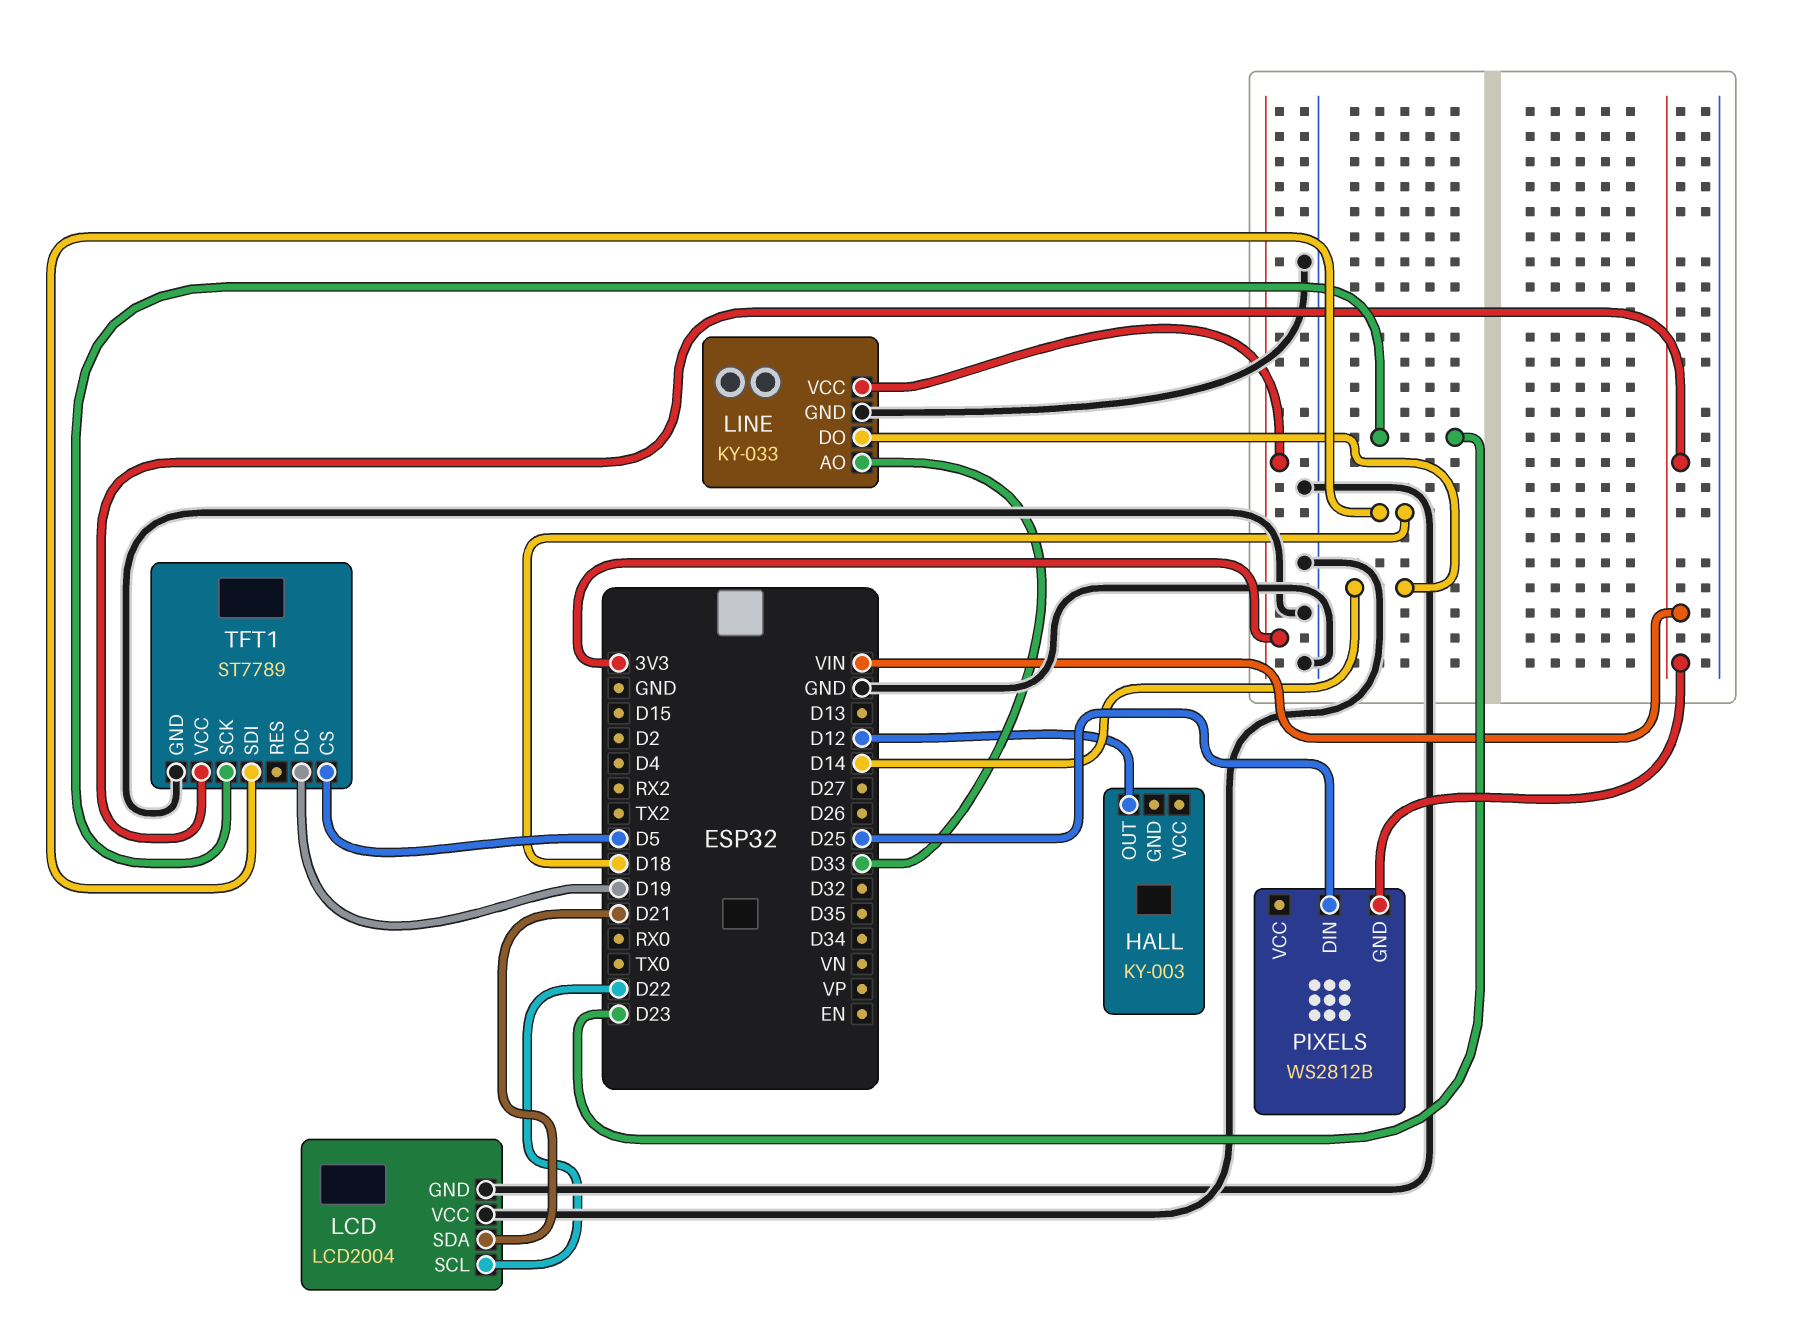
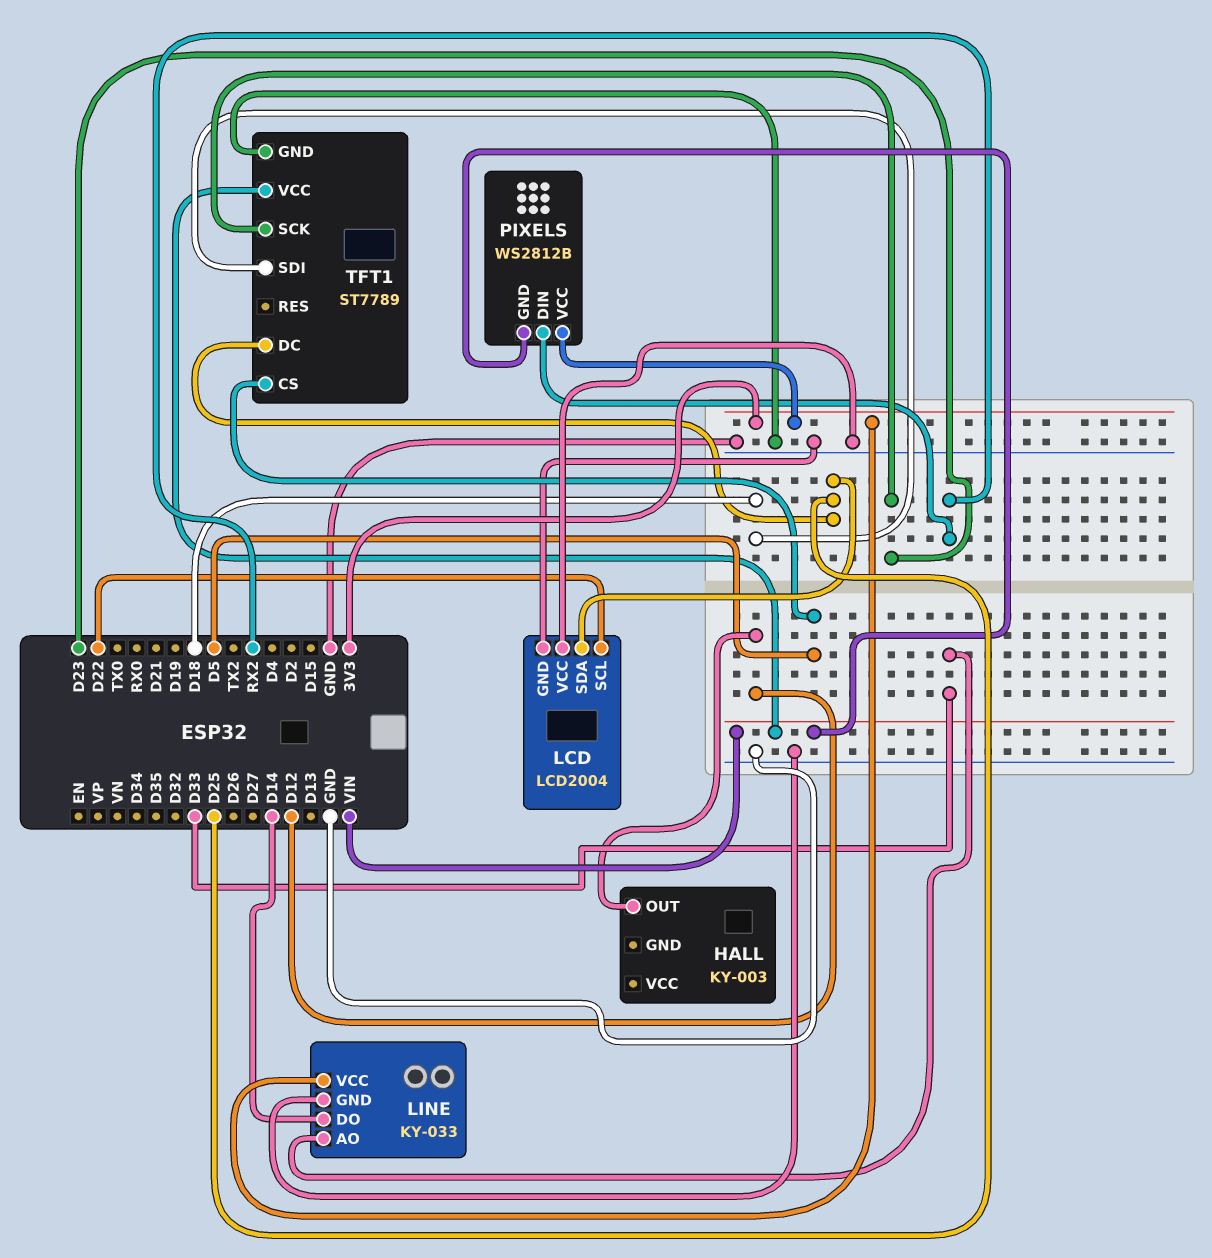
LCD pin SDA: D21 -> D25
PIXELS pin DIN: D25 -> RX2
PIXELS pin VCC: none -> 3V3
TFT1 pin DC: D19 -> D25

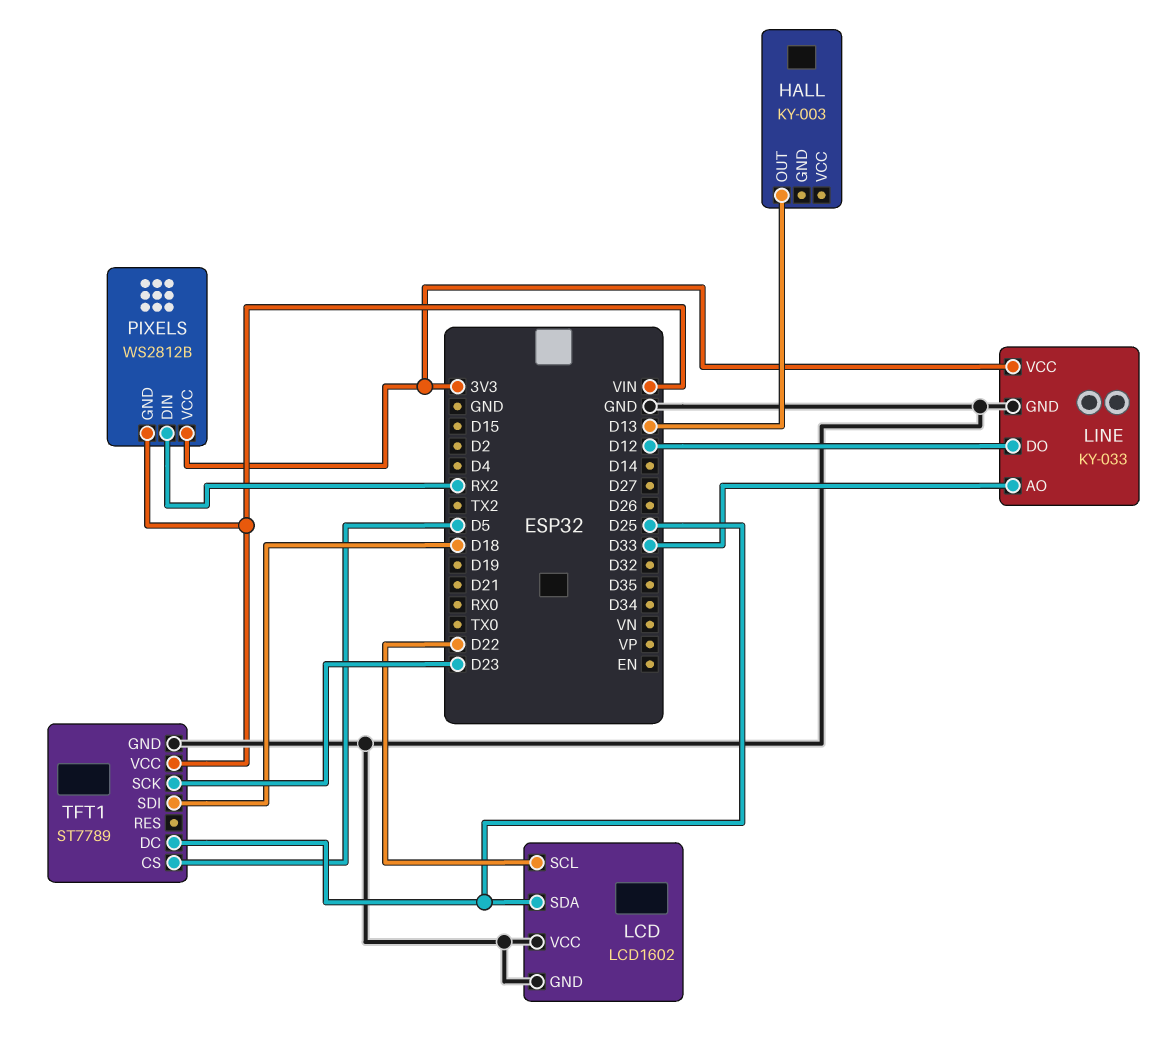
HALL pin OUT: D12 -> D13
LCD: LCD2004 -> LCD1602
LINE pin DO: D14 -> D12

